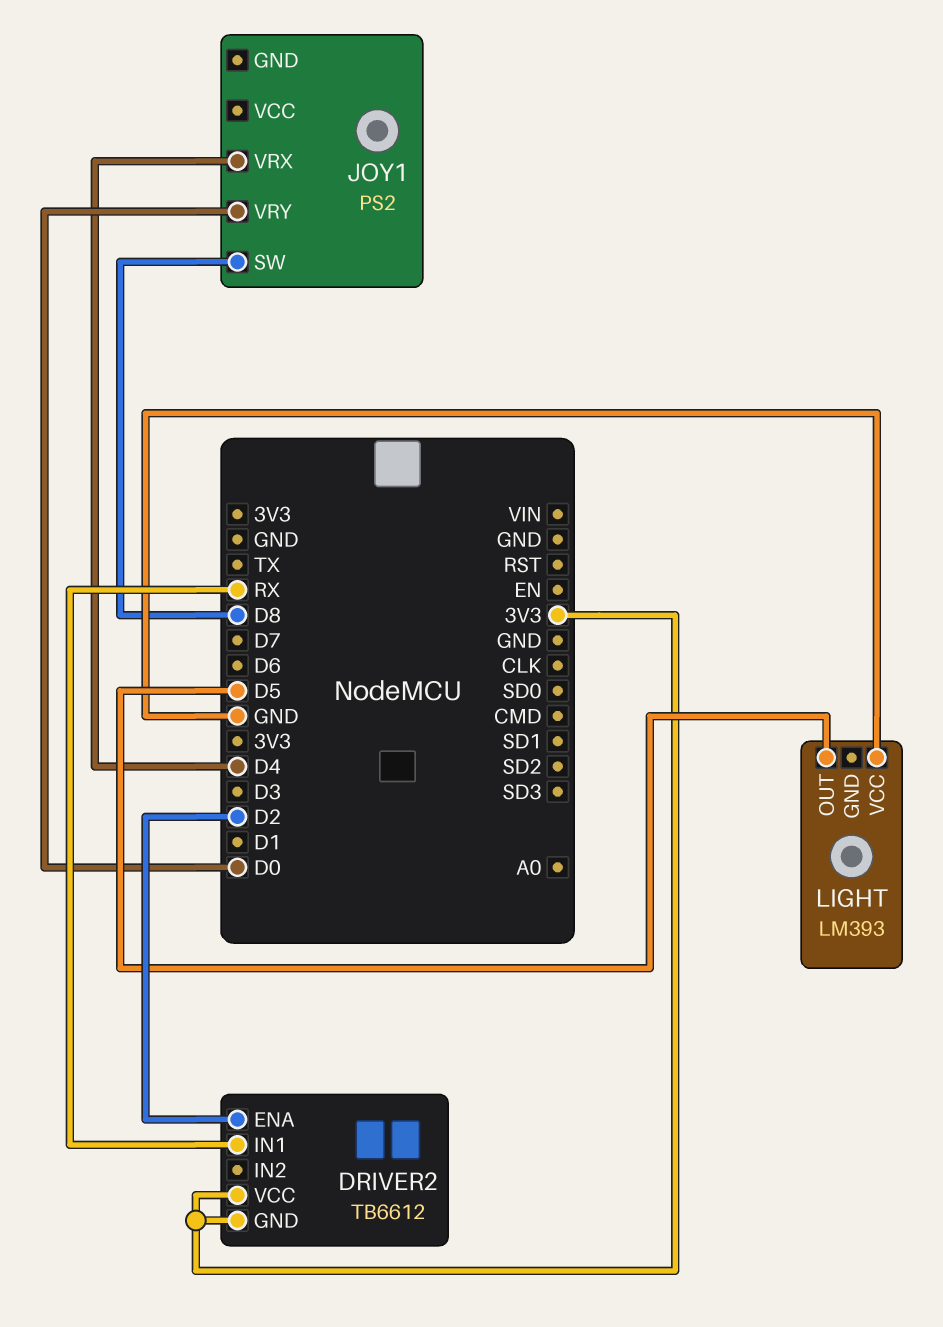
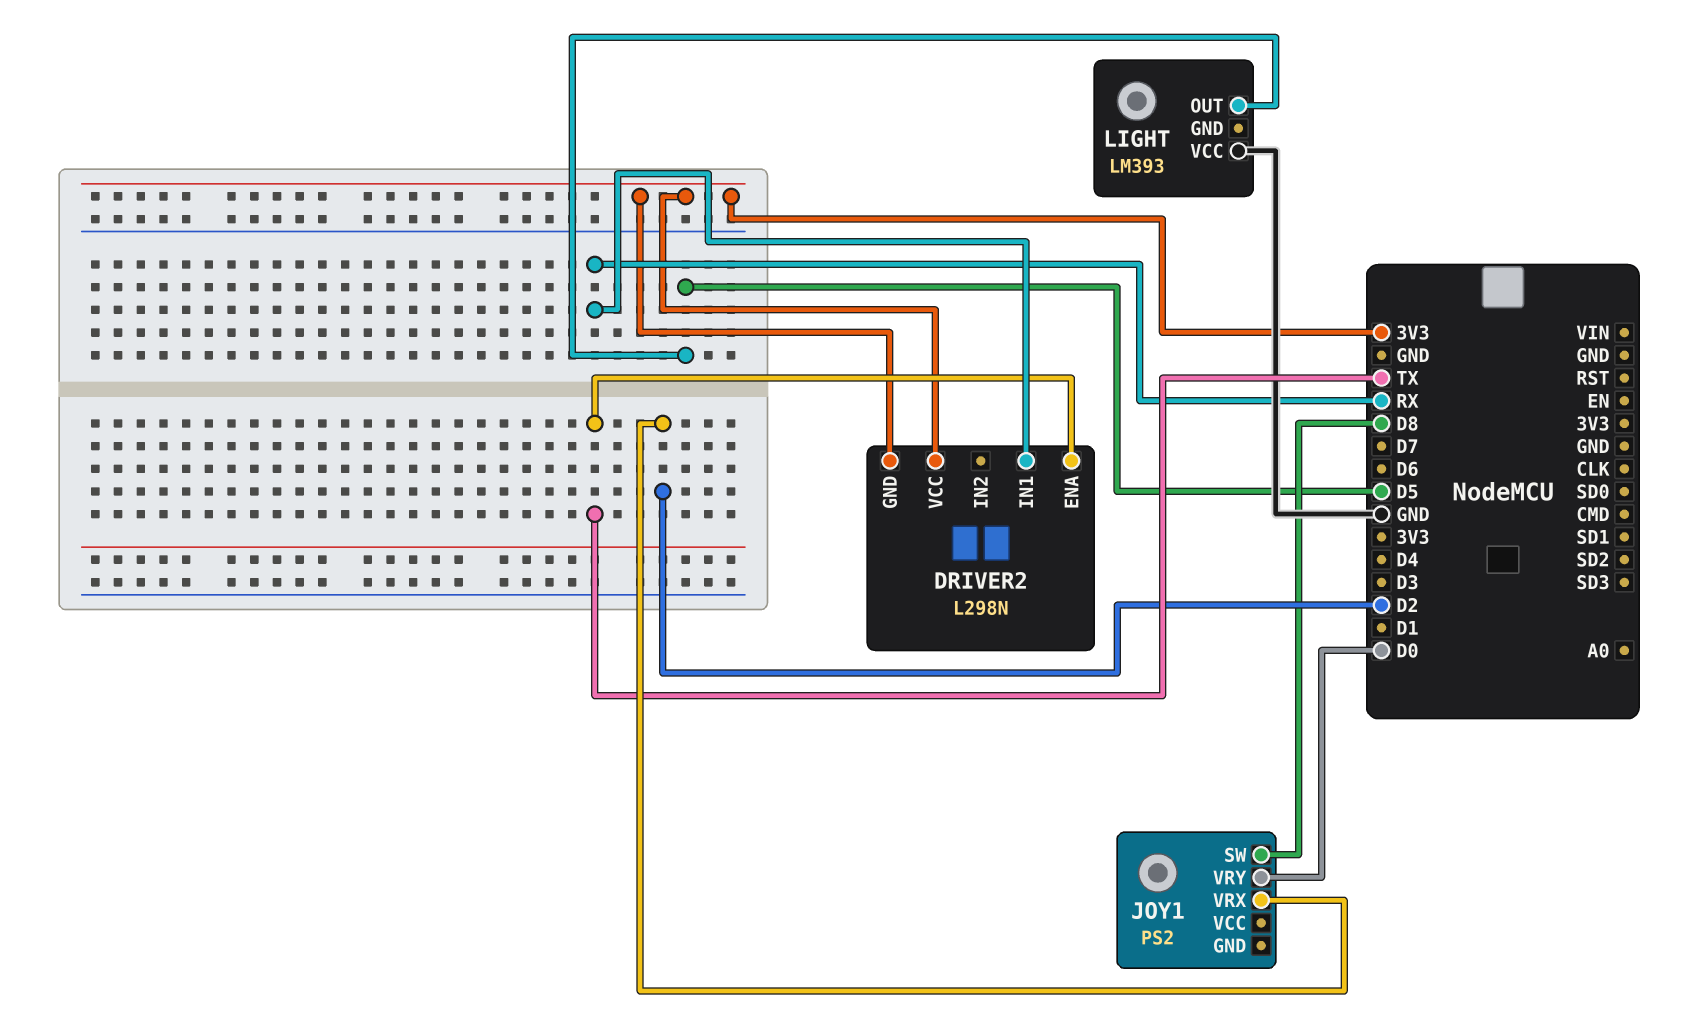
DRIVER2: TB6612 -> L298N
DRIVER2 pin ENA: D2 -> TX
JOY1 pin VRX: D4 -> D2

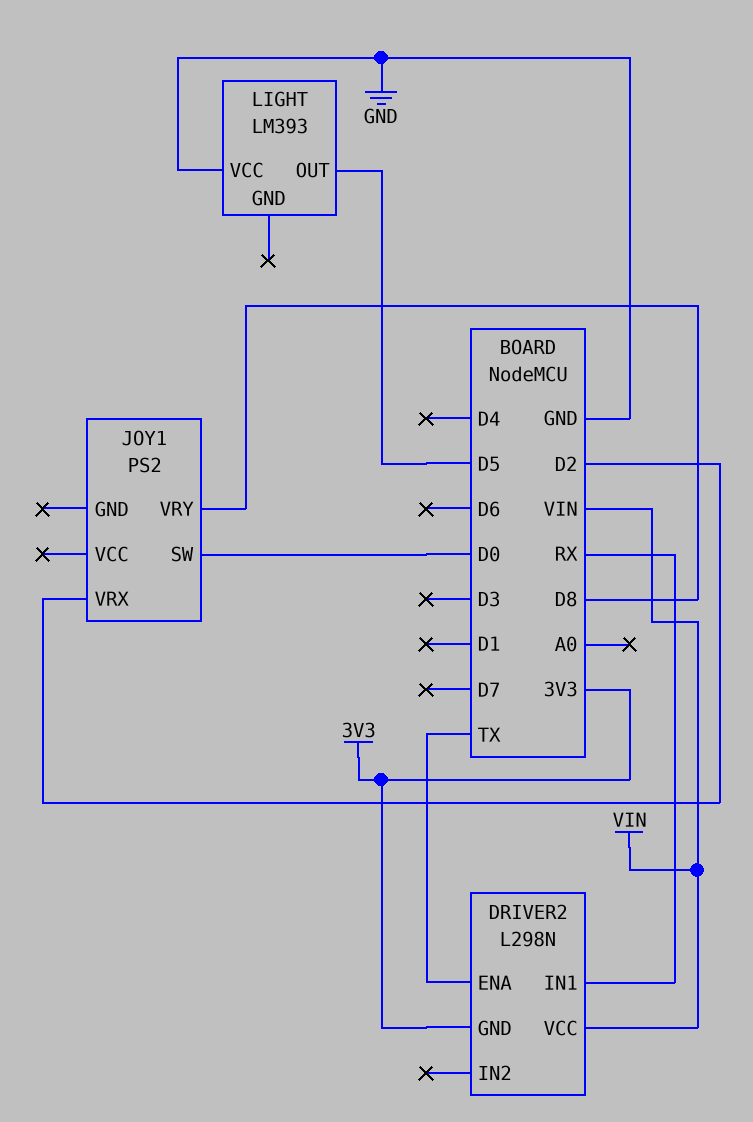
DRIVER2 pin VCC: 3V3 -> VIN
JOY1 pin SW: D8 -> D0
JOY1 pin VRY: D0 -> D8

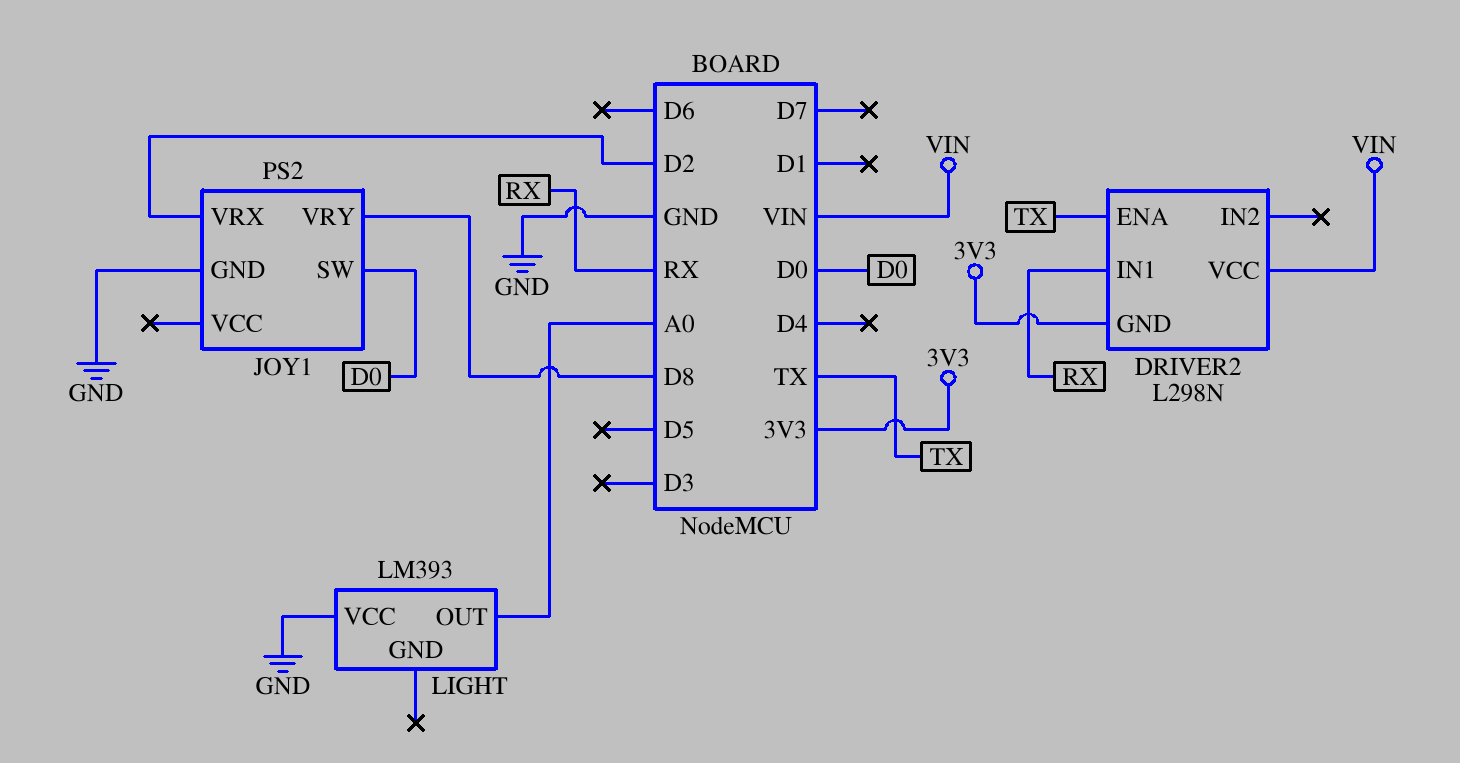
JOY1 pin GND: none -> GND
LIGHT pin OUT: D5 -> A0

